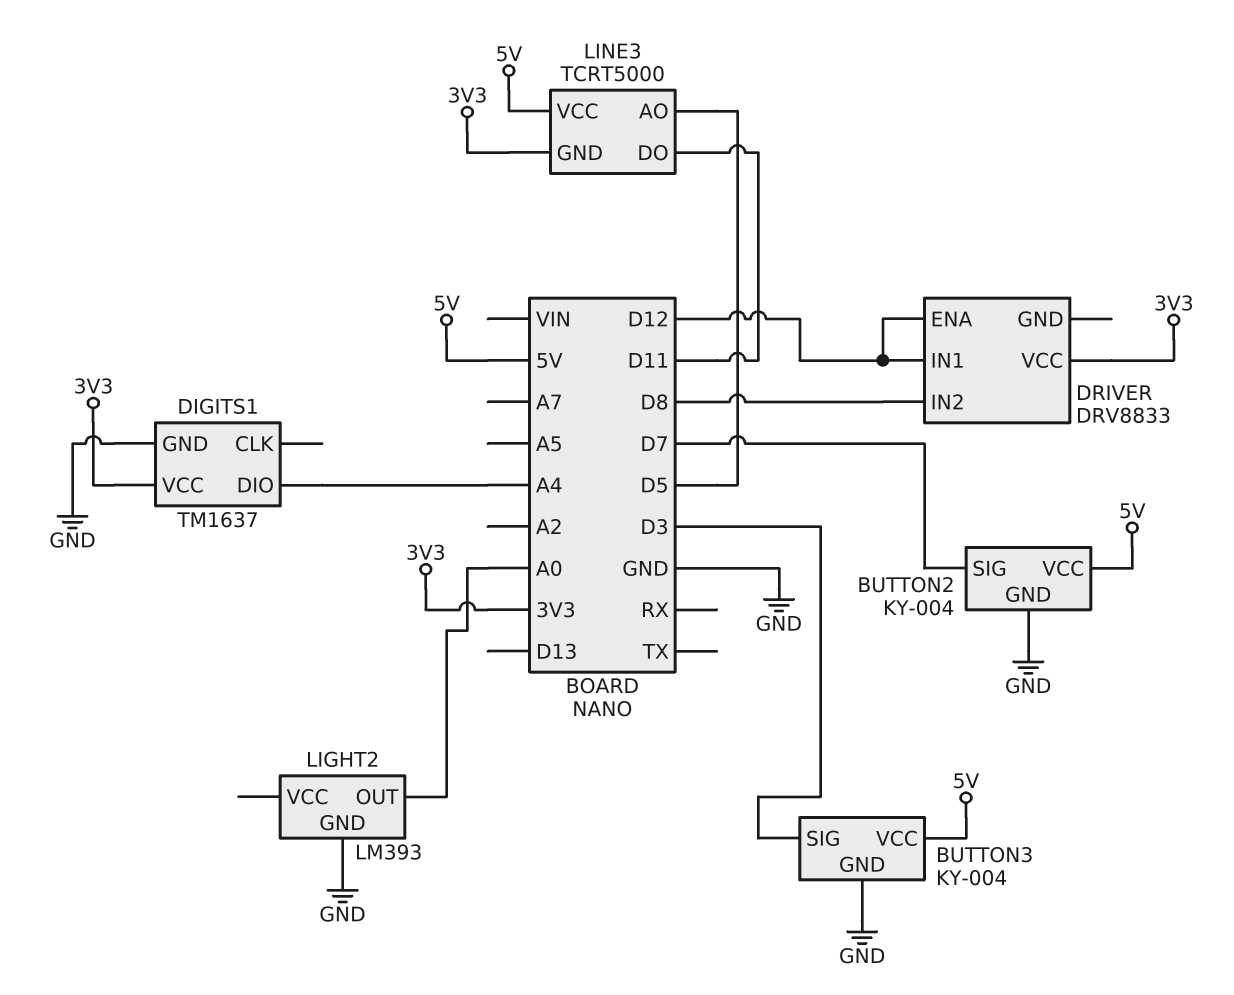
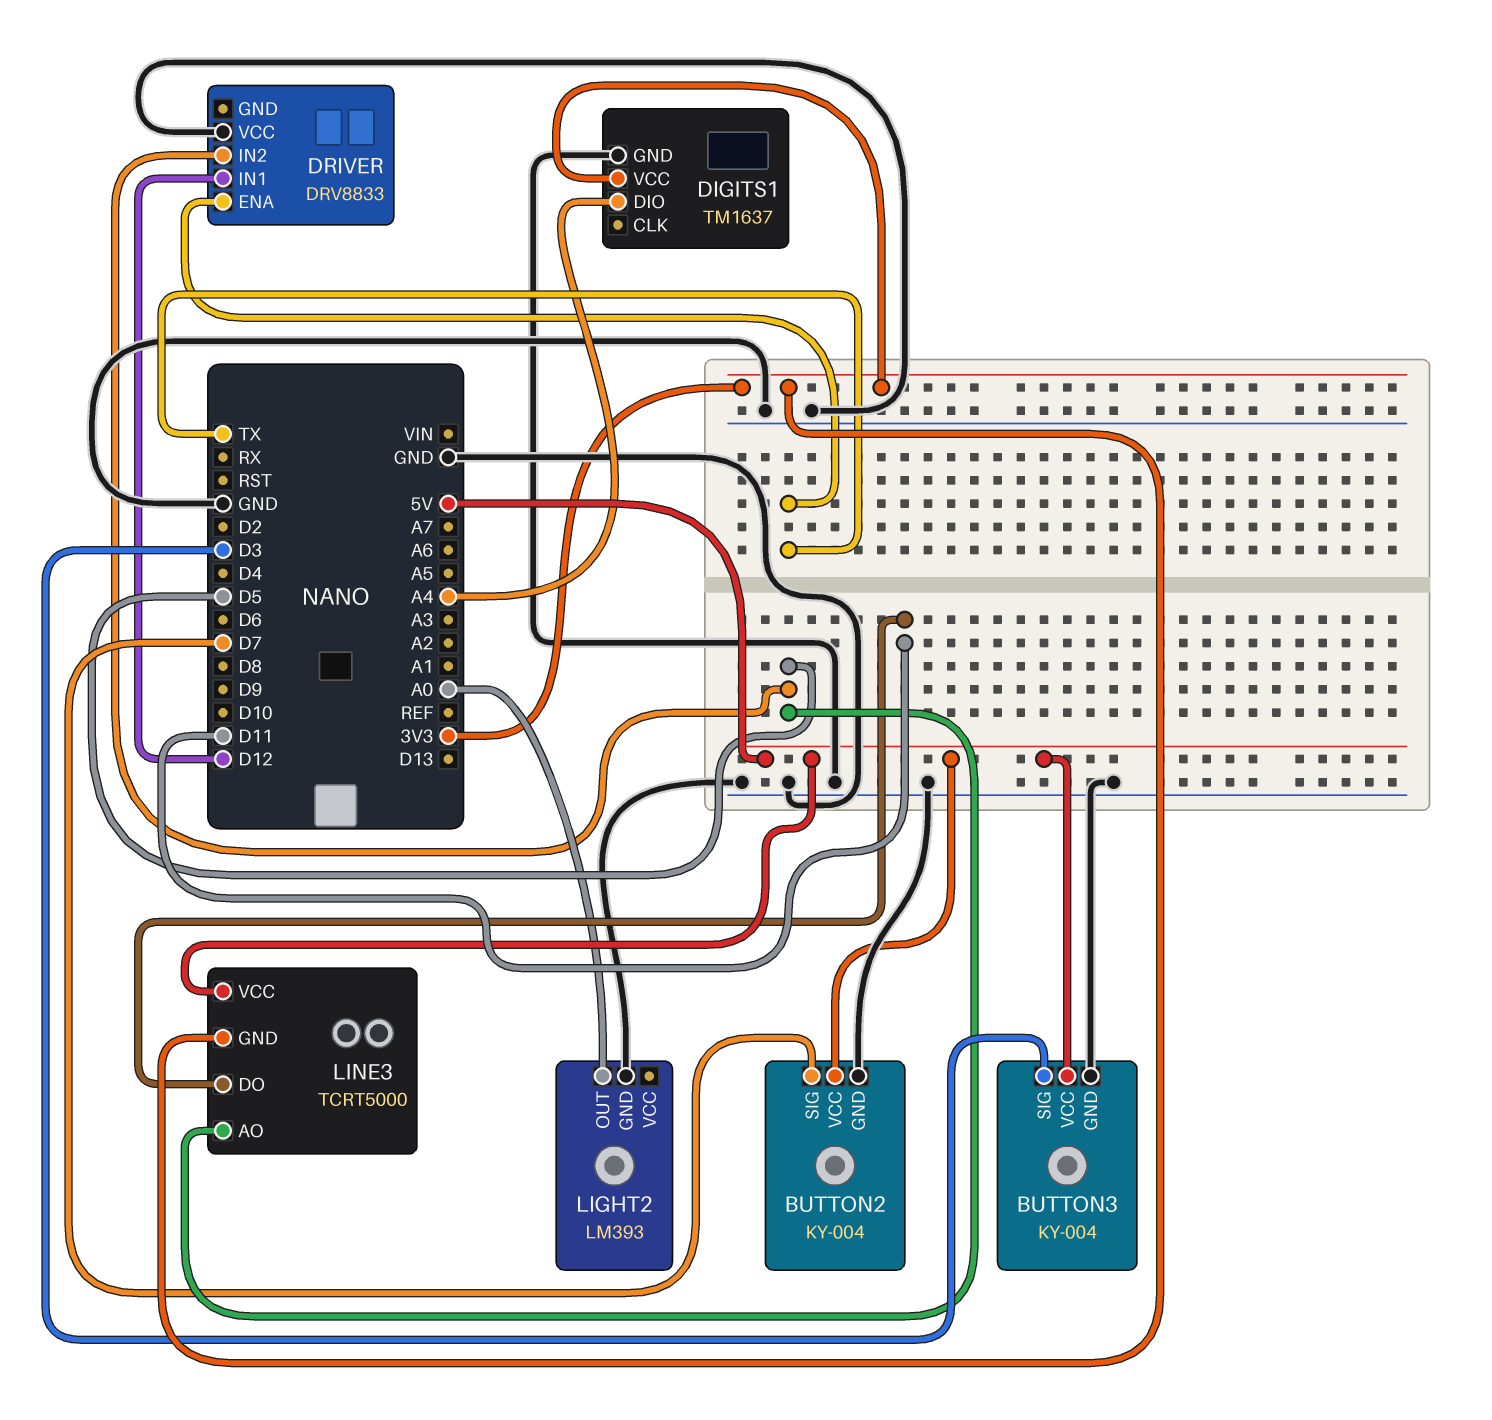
DRIVER pin ENA: D12 -> TX
DRIVER pin IN2: D8 -> D5
DRIVER pin VCC: 3V3 -> GND

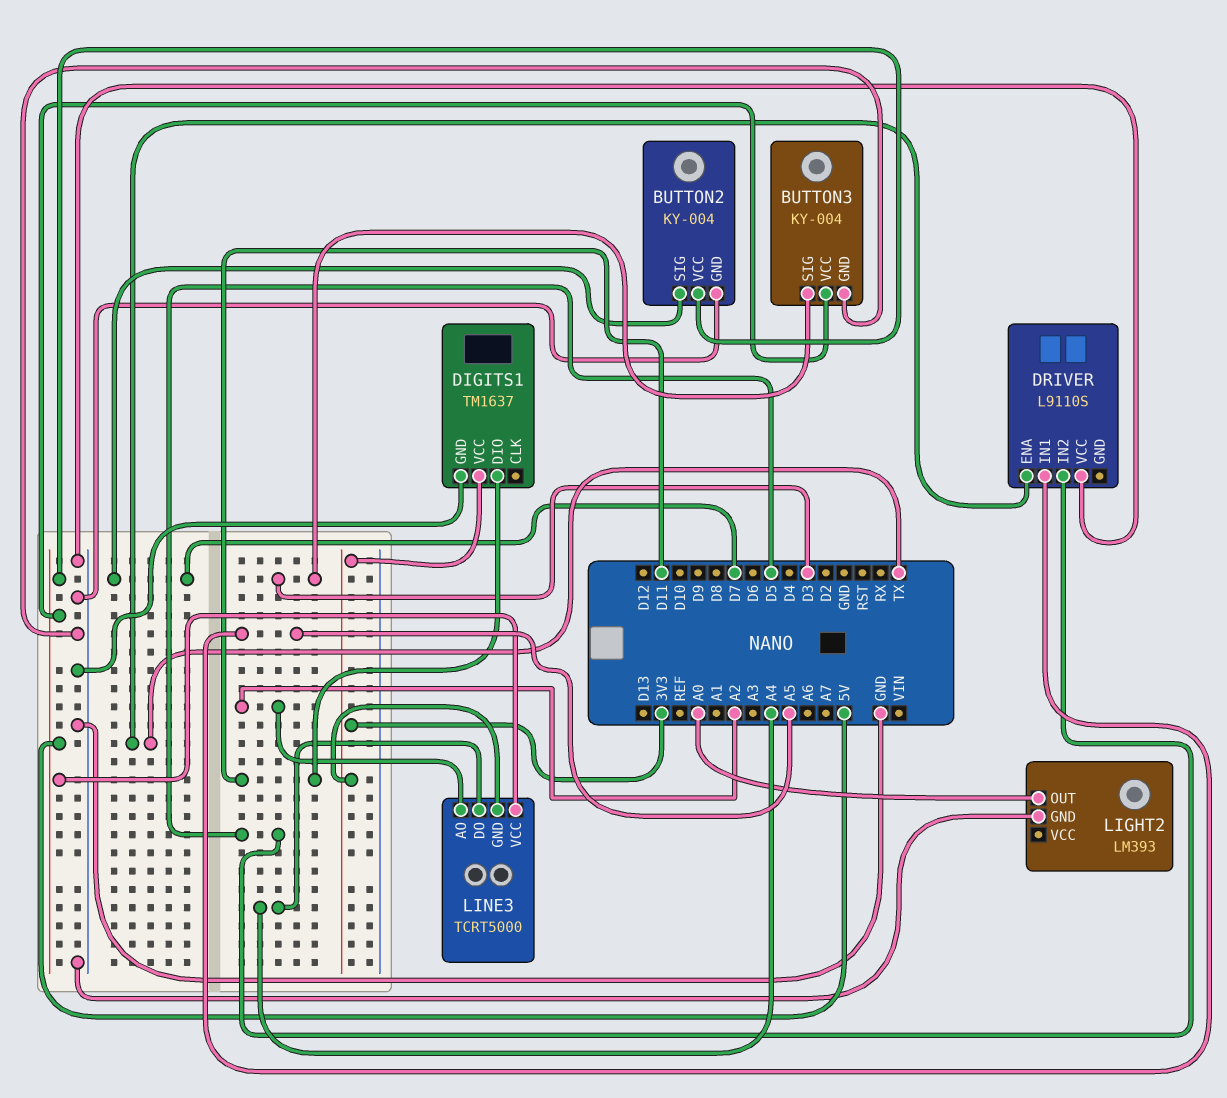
DIGITS1 pin DIO: A4 -> D11
DRIVER: DRV8833 -> L9110S
DRIVER pin IN1: D12 -> A5
LINE3 pin AO: D5 -> A2
LINE3 pin DO: D11 -> A4

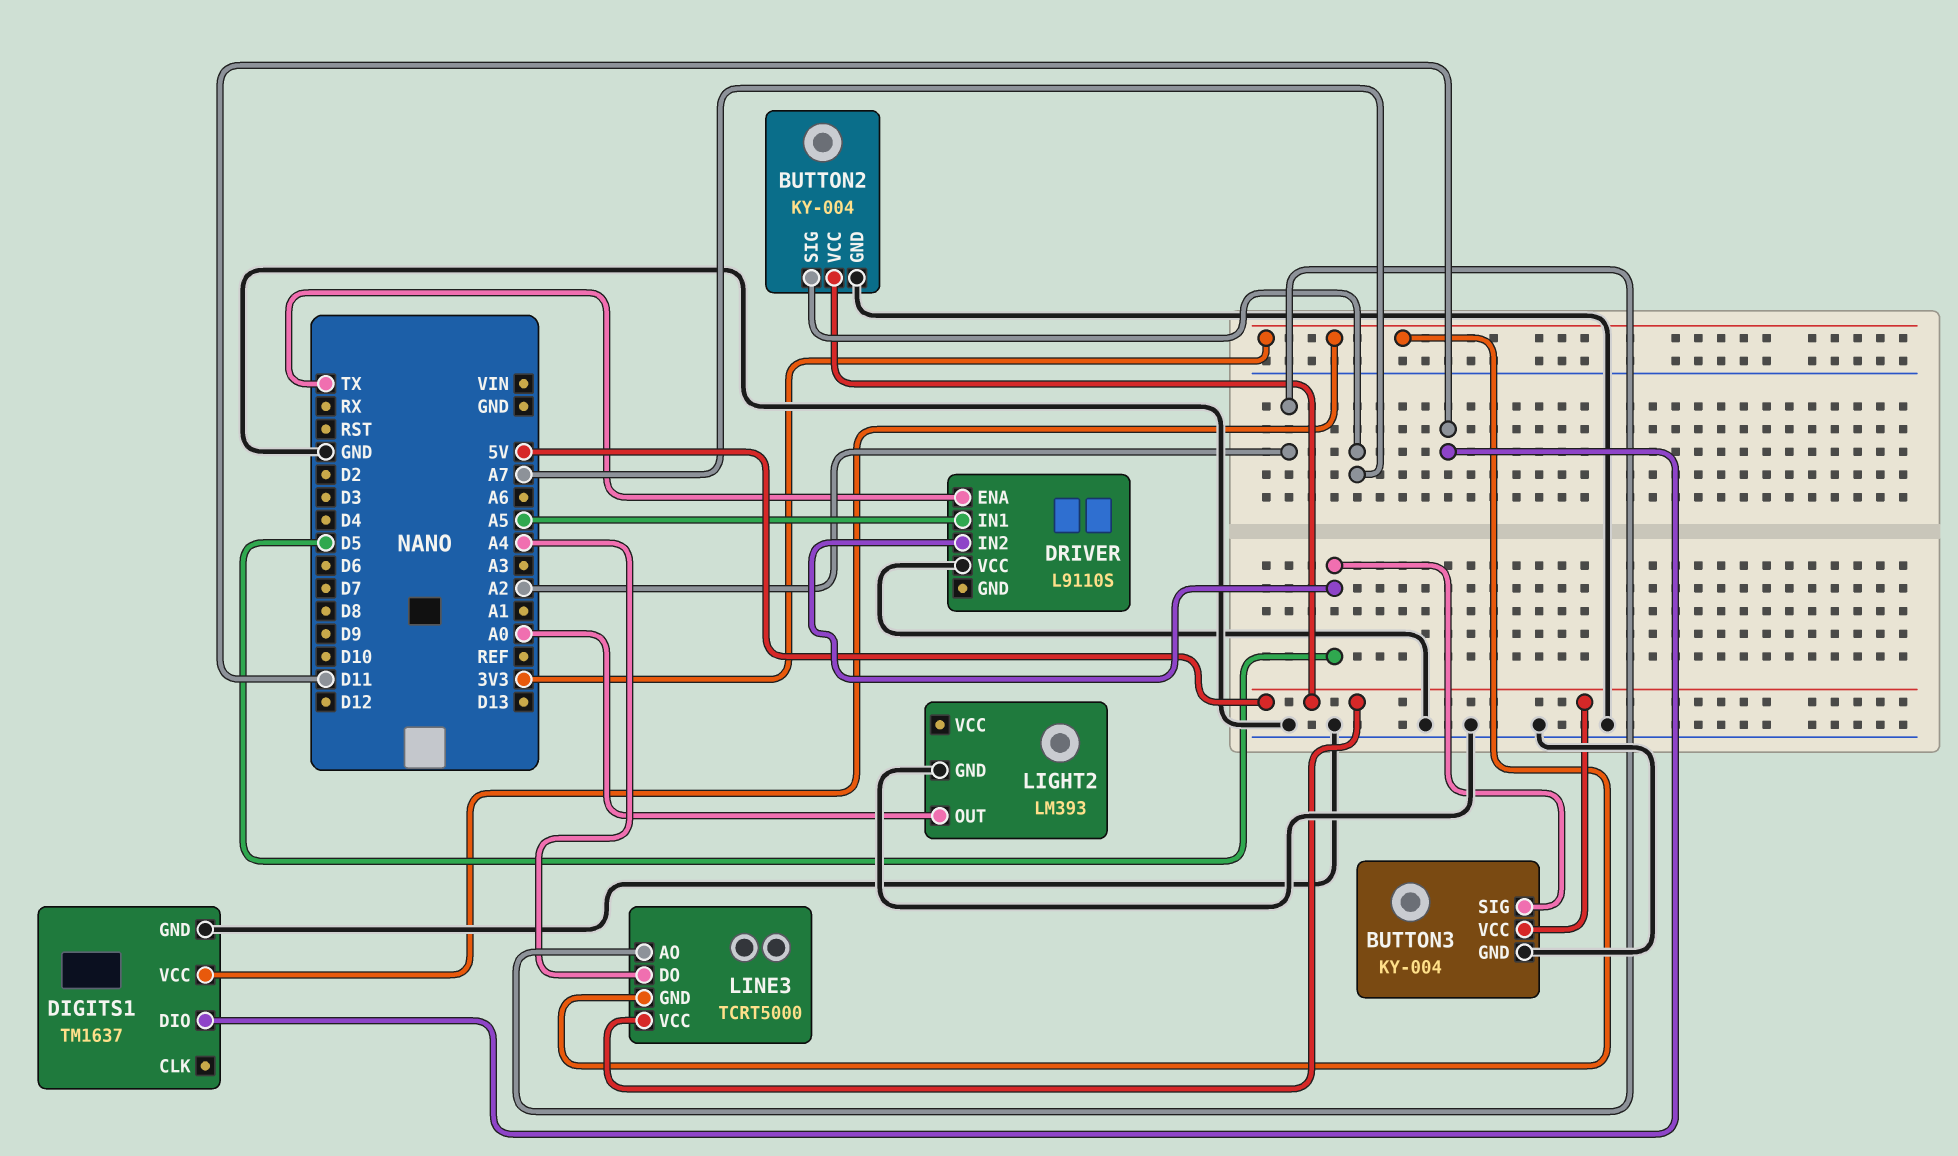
BUTTON2 pin SIG: D7 -> A7
BUTTON3 pin SIG: D3 -> D5

